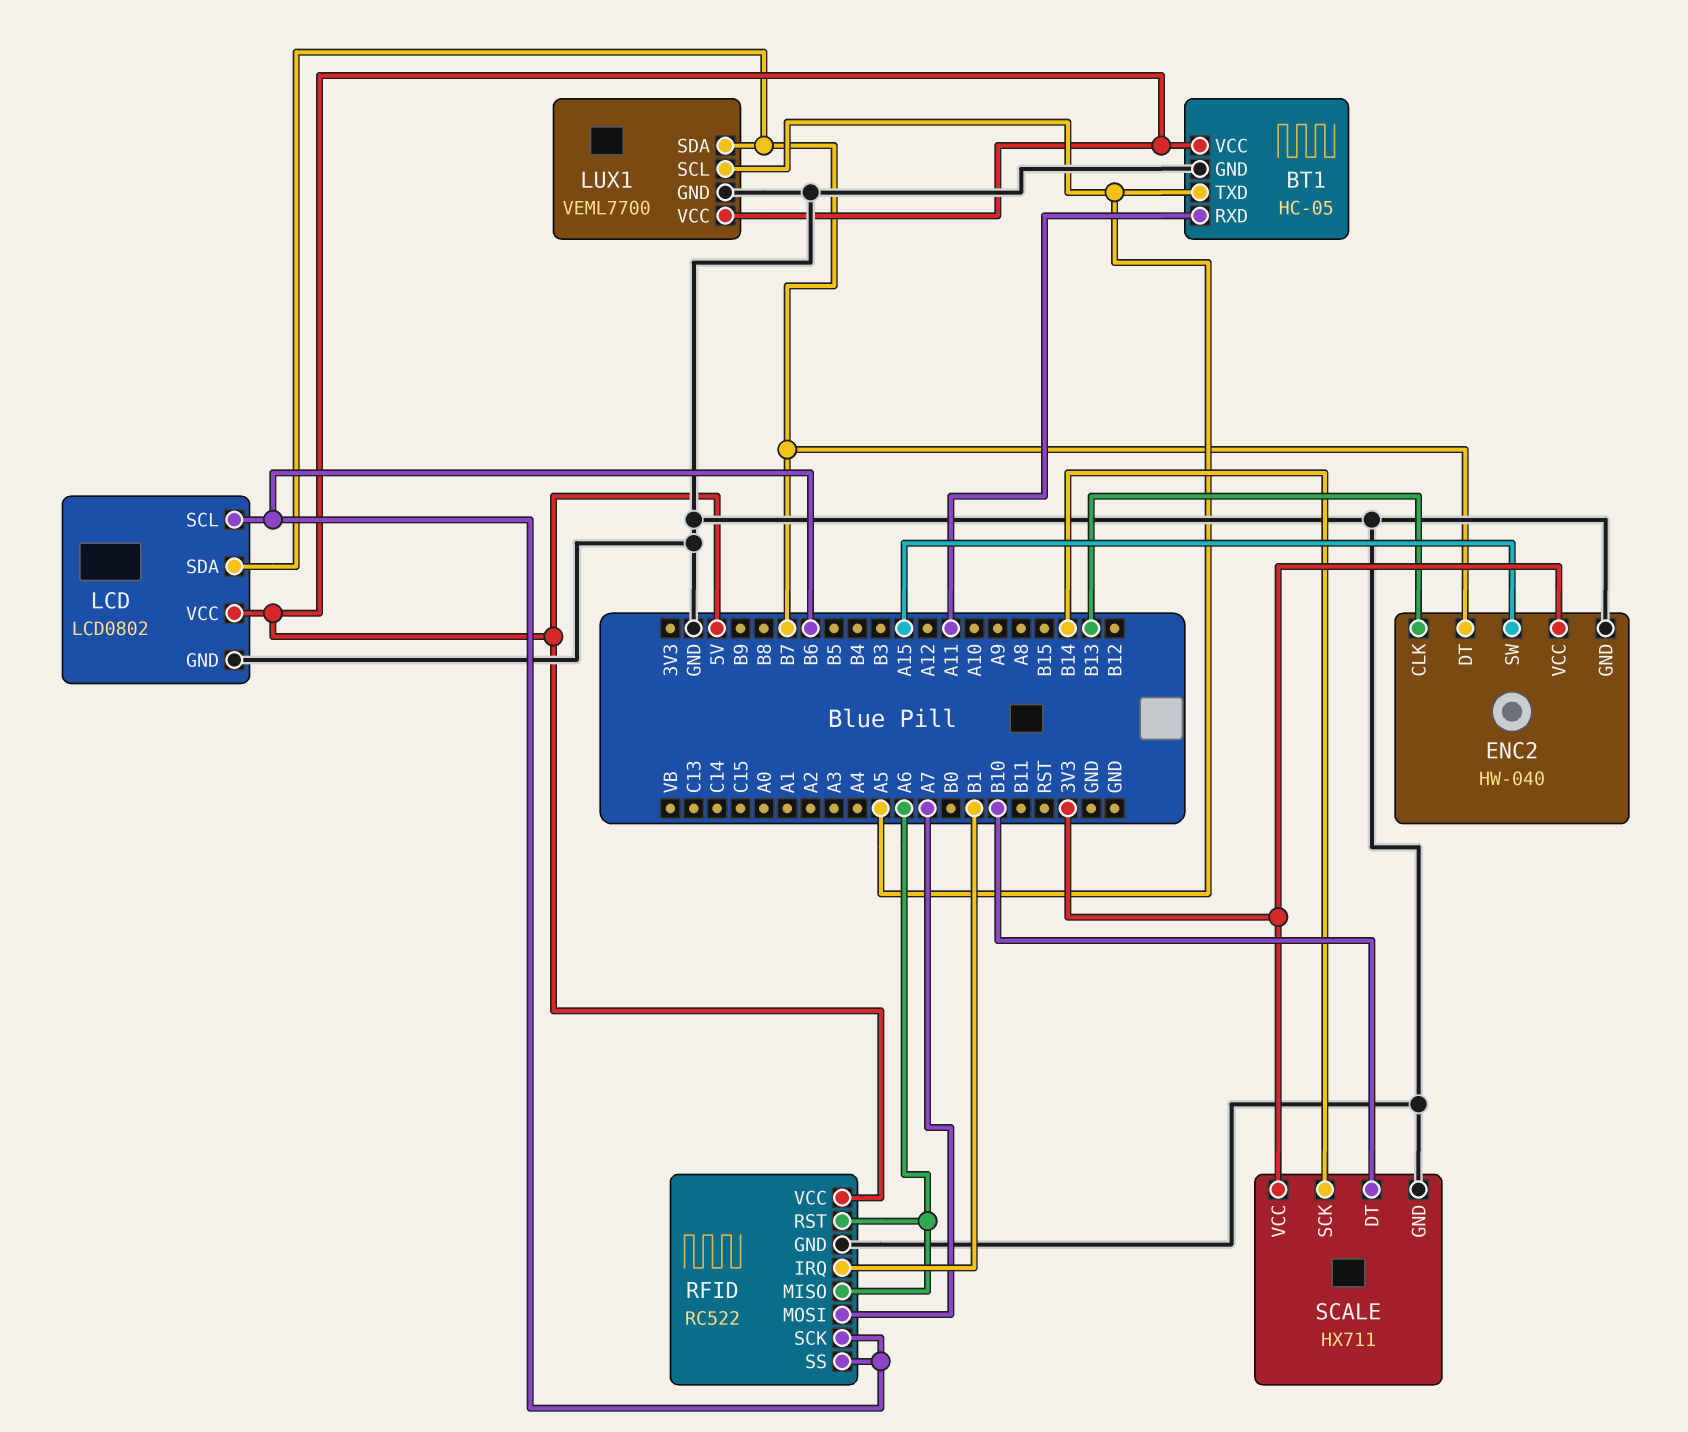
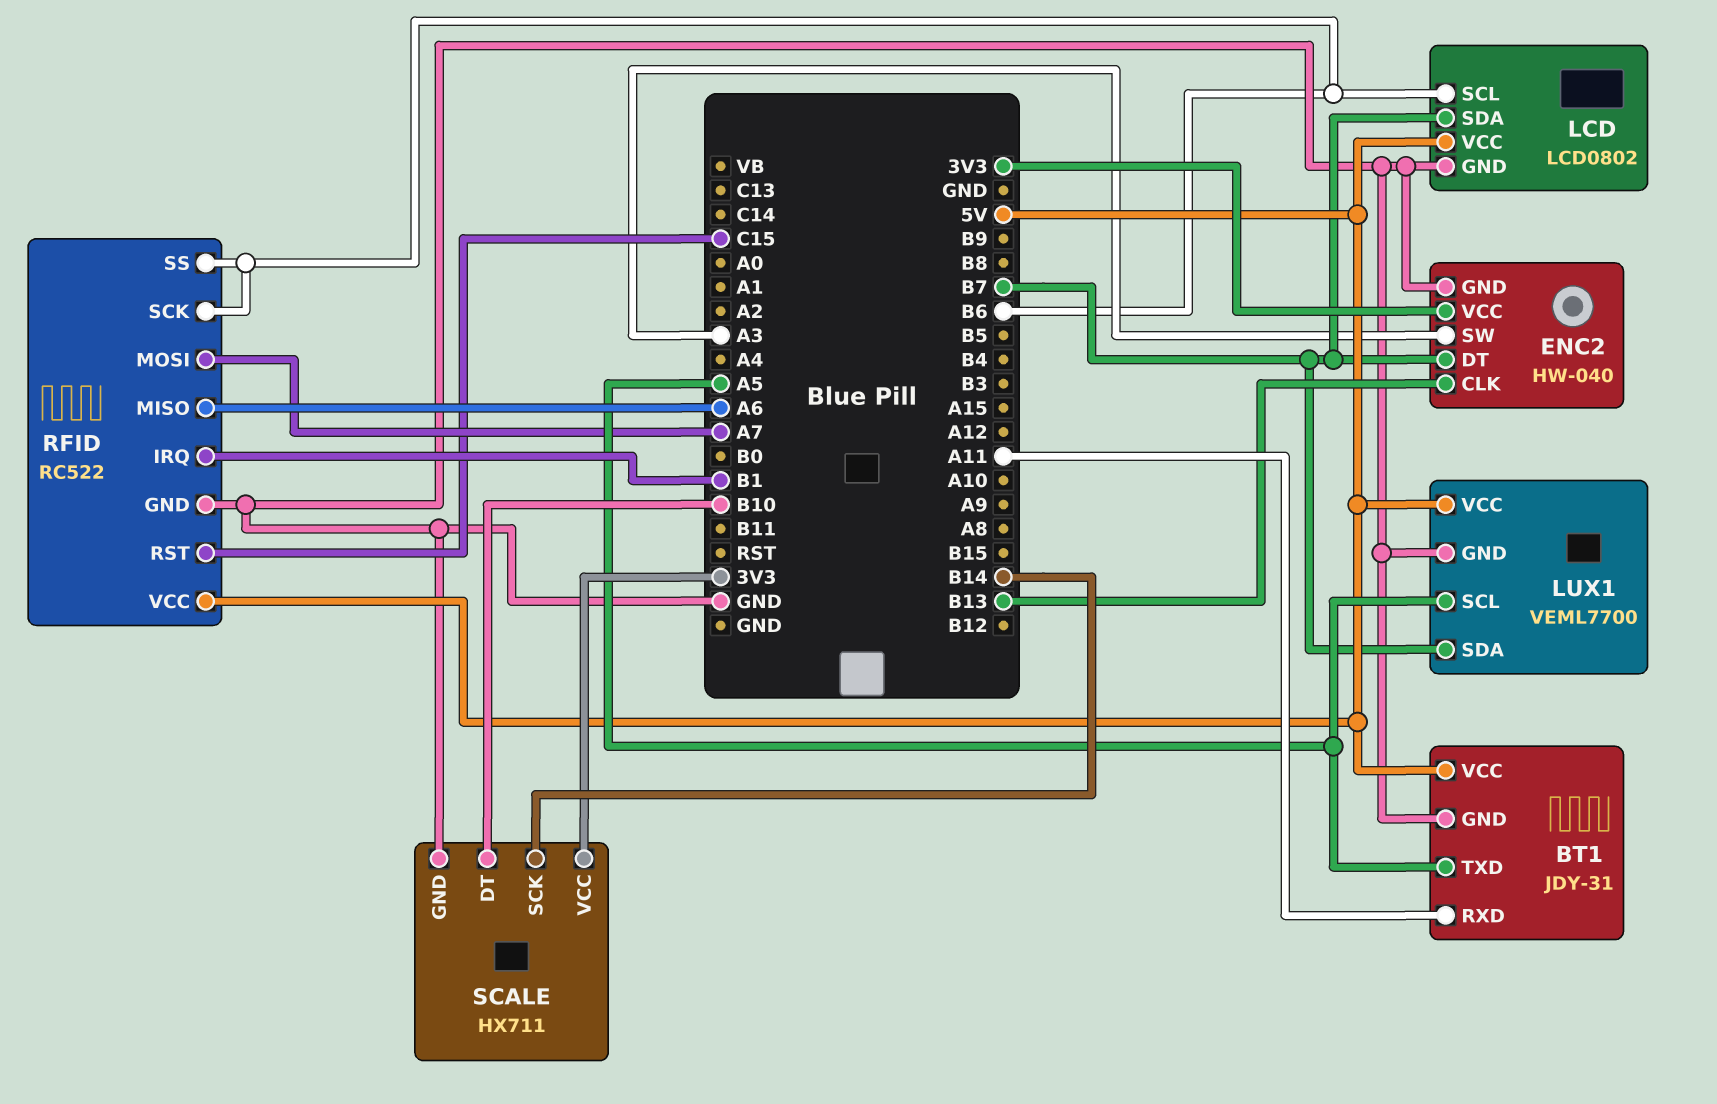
BT1: HC-05 -> JDY-31
ENC2 pin SW: A15 -> A3
RFID pin RST: A6 -> C15

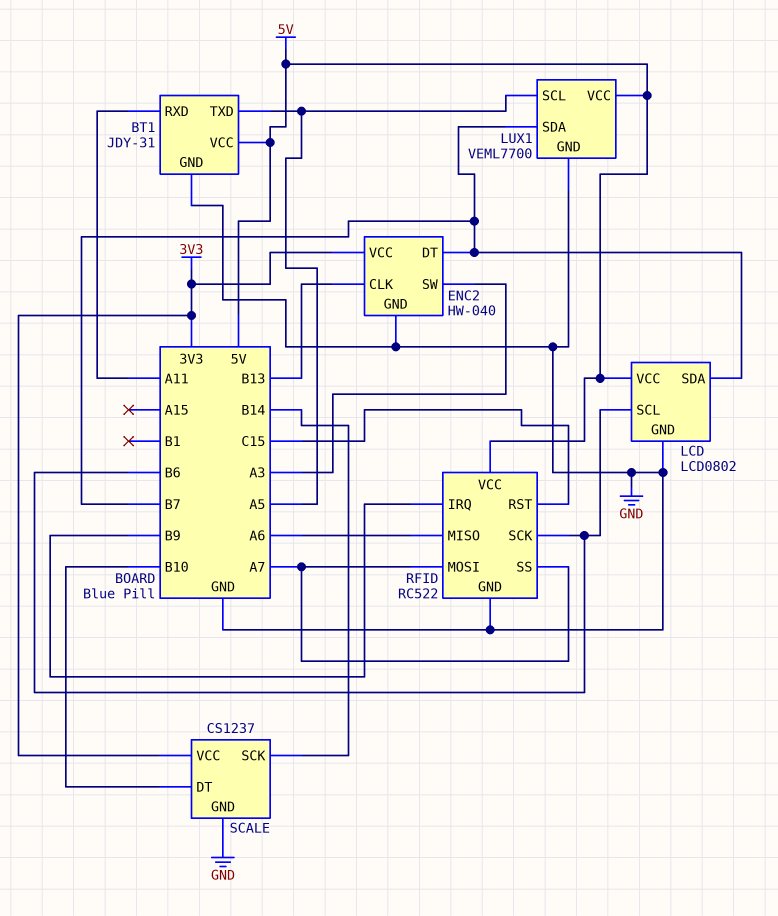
RFID pin IRQ: B1 -> B9
RFID pin SS: B6 -> A7
SCALE: HX711 -> CS1237

